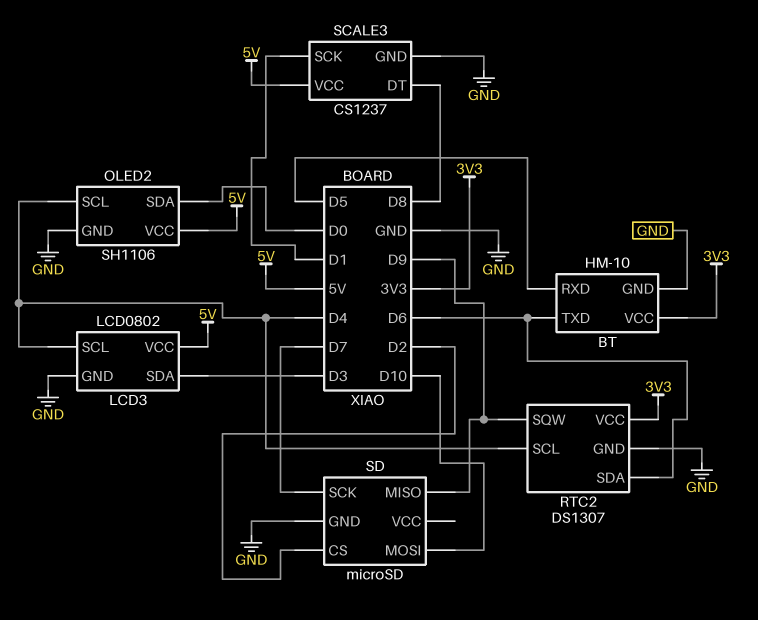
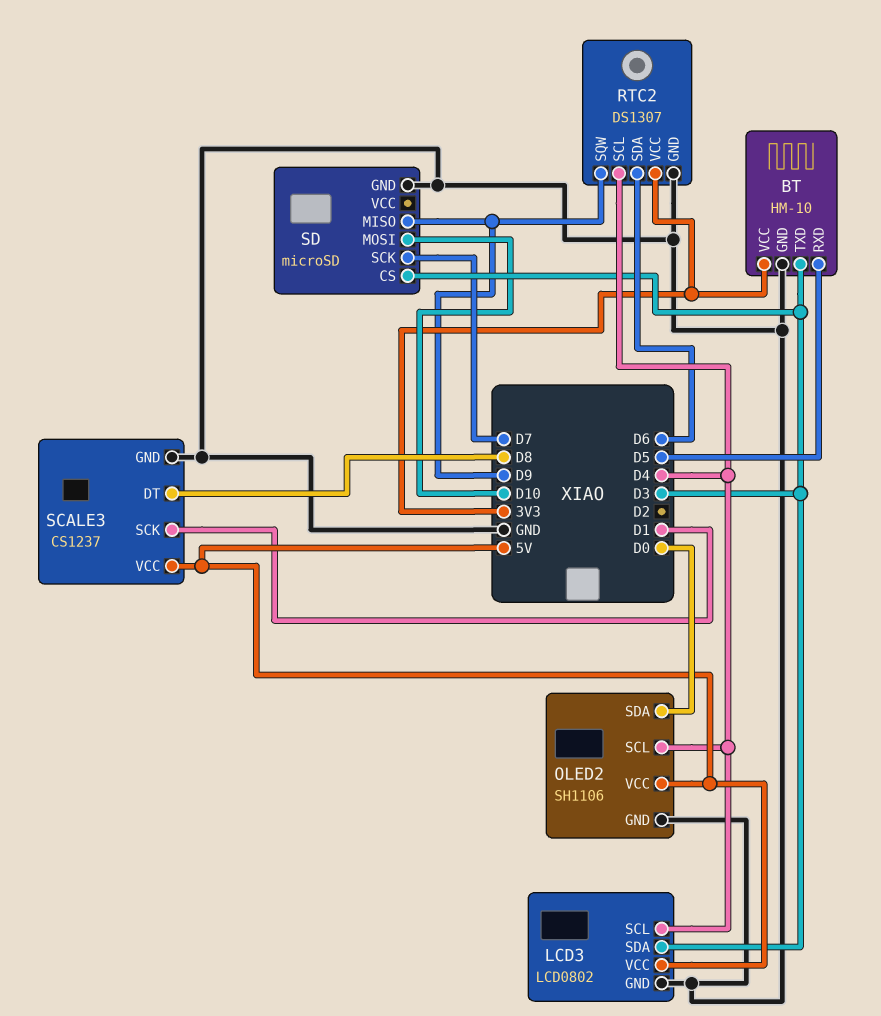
BT pin TXD: D6 -> D3
SD pin CS: D2 -> D3

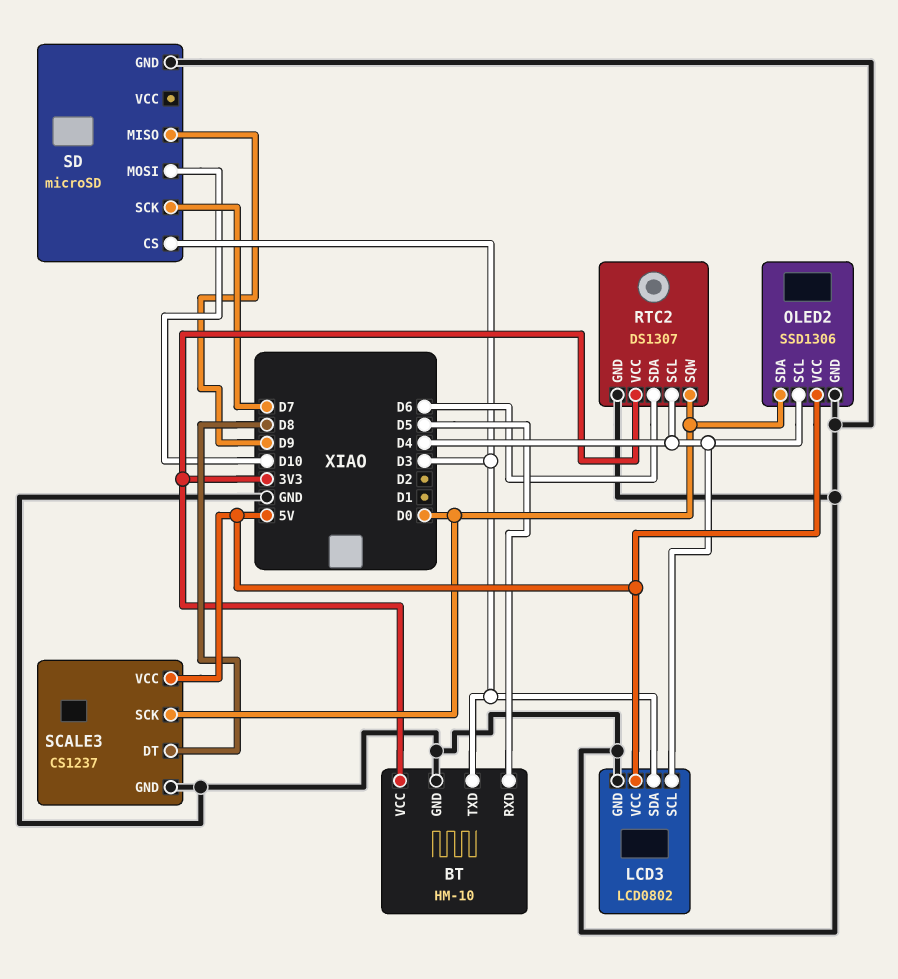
OLED2: SH1106 -> SSD1306
RTC2 pin SQW: D9 -> D0
SCALE3 pin SCK: D1 -> D0

